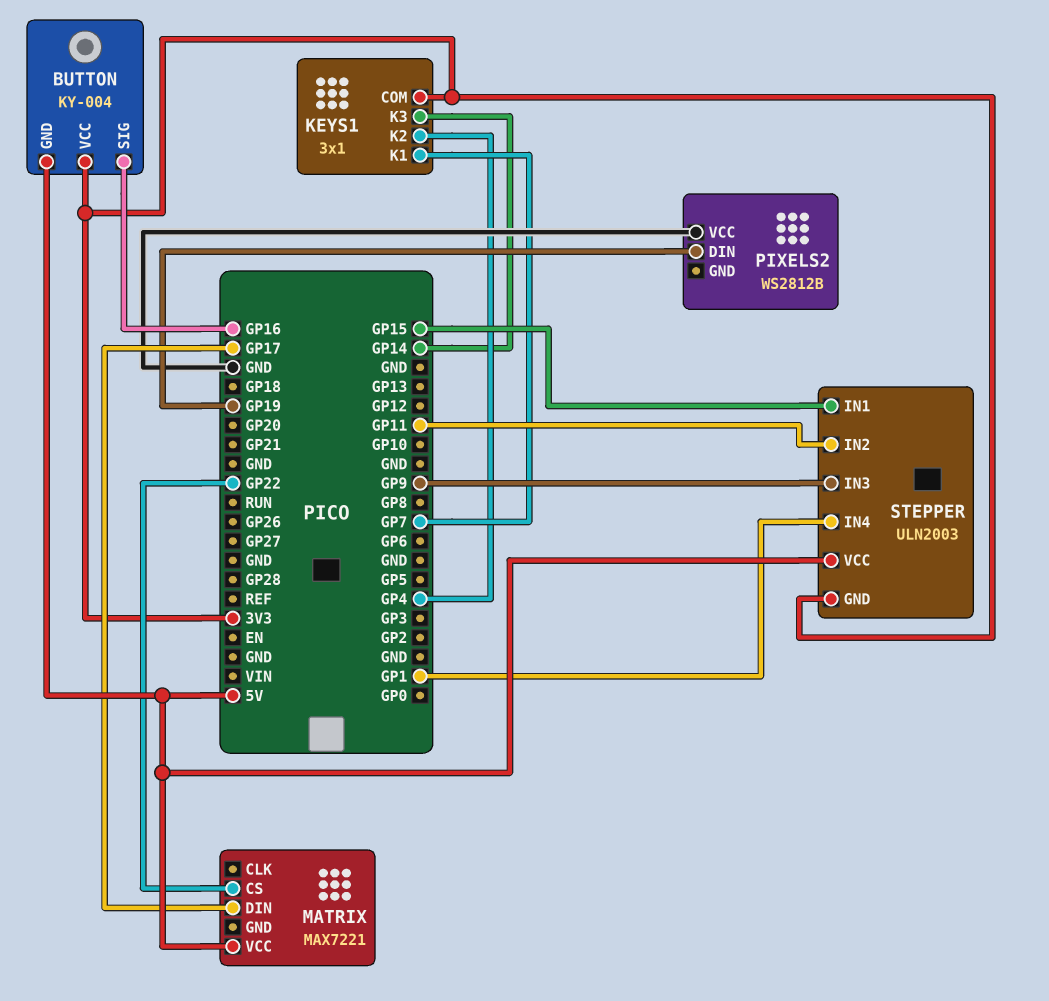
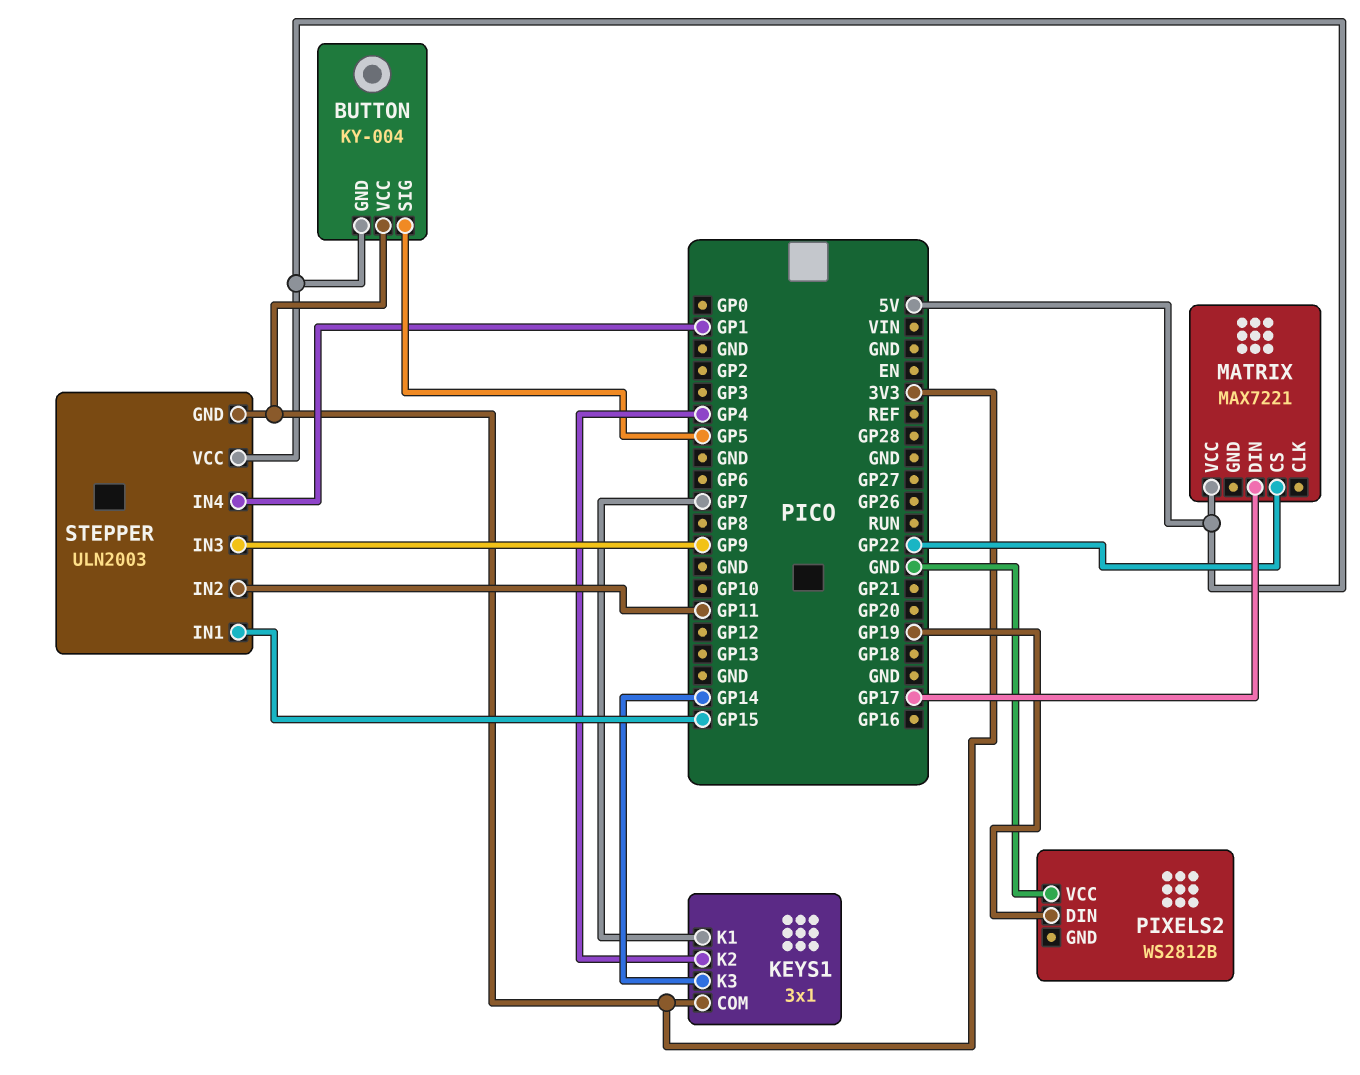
BUTTON pin SIG: GP16 -> GP5

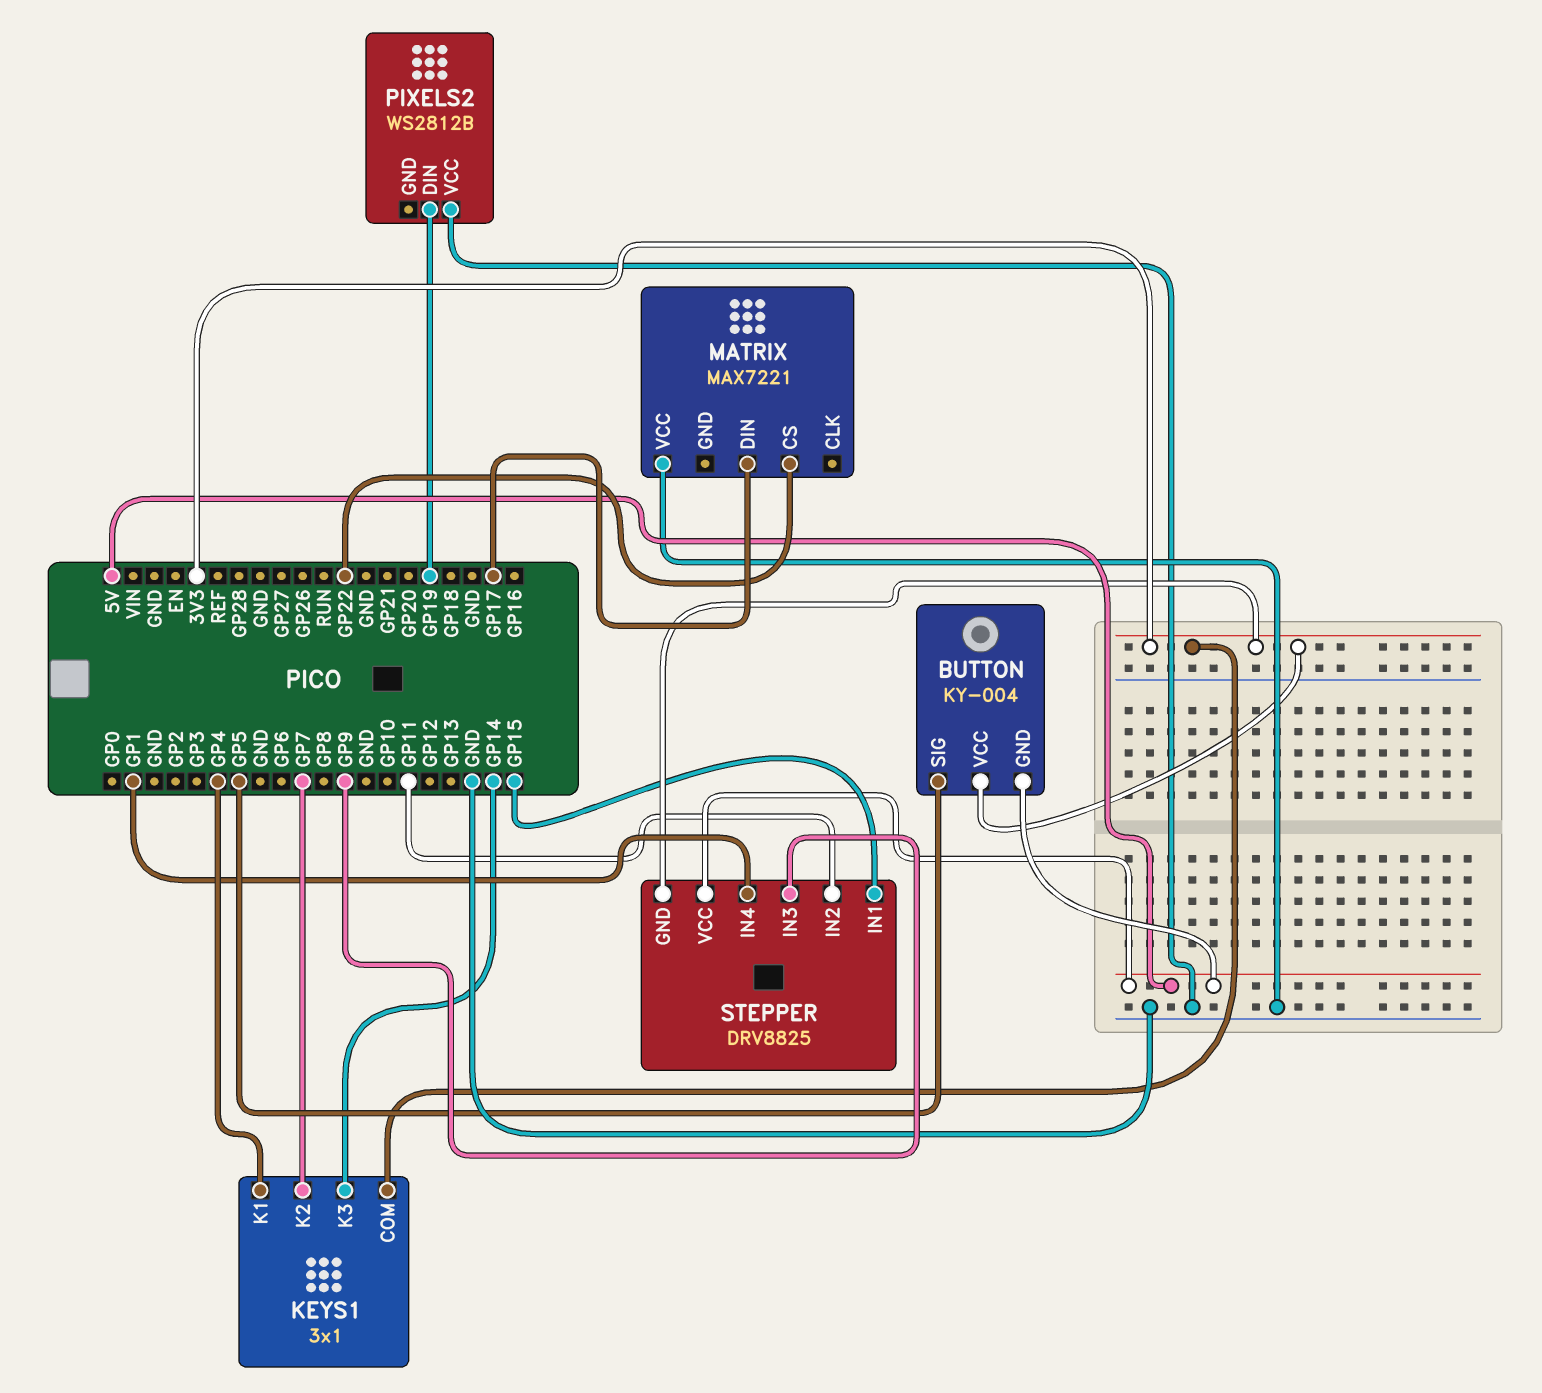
KEYS1 pin K1: GP7 -> GP4
KEYS1 pin K2: GP4 -> GP7
MATRIX pin VCC: 5V -> GND
STEPPER: ULN2003 -> DRV8825

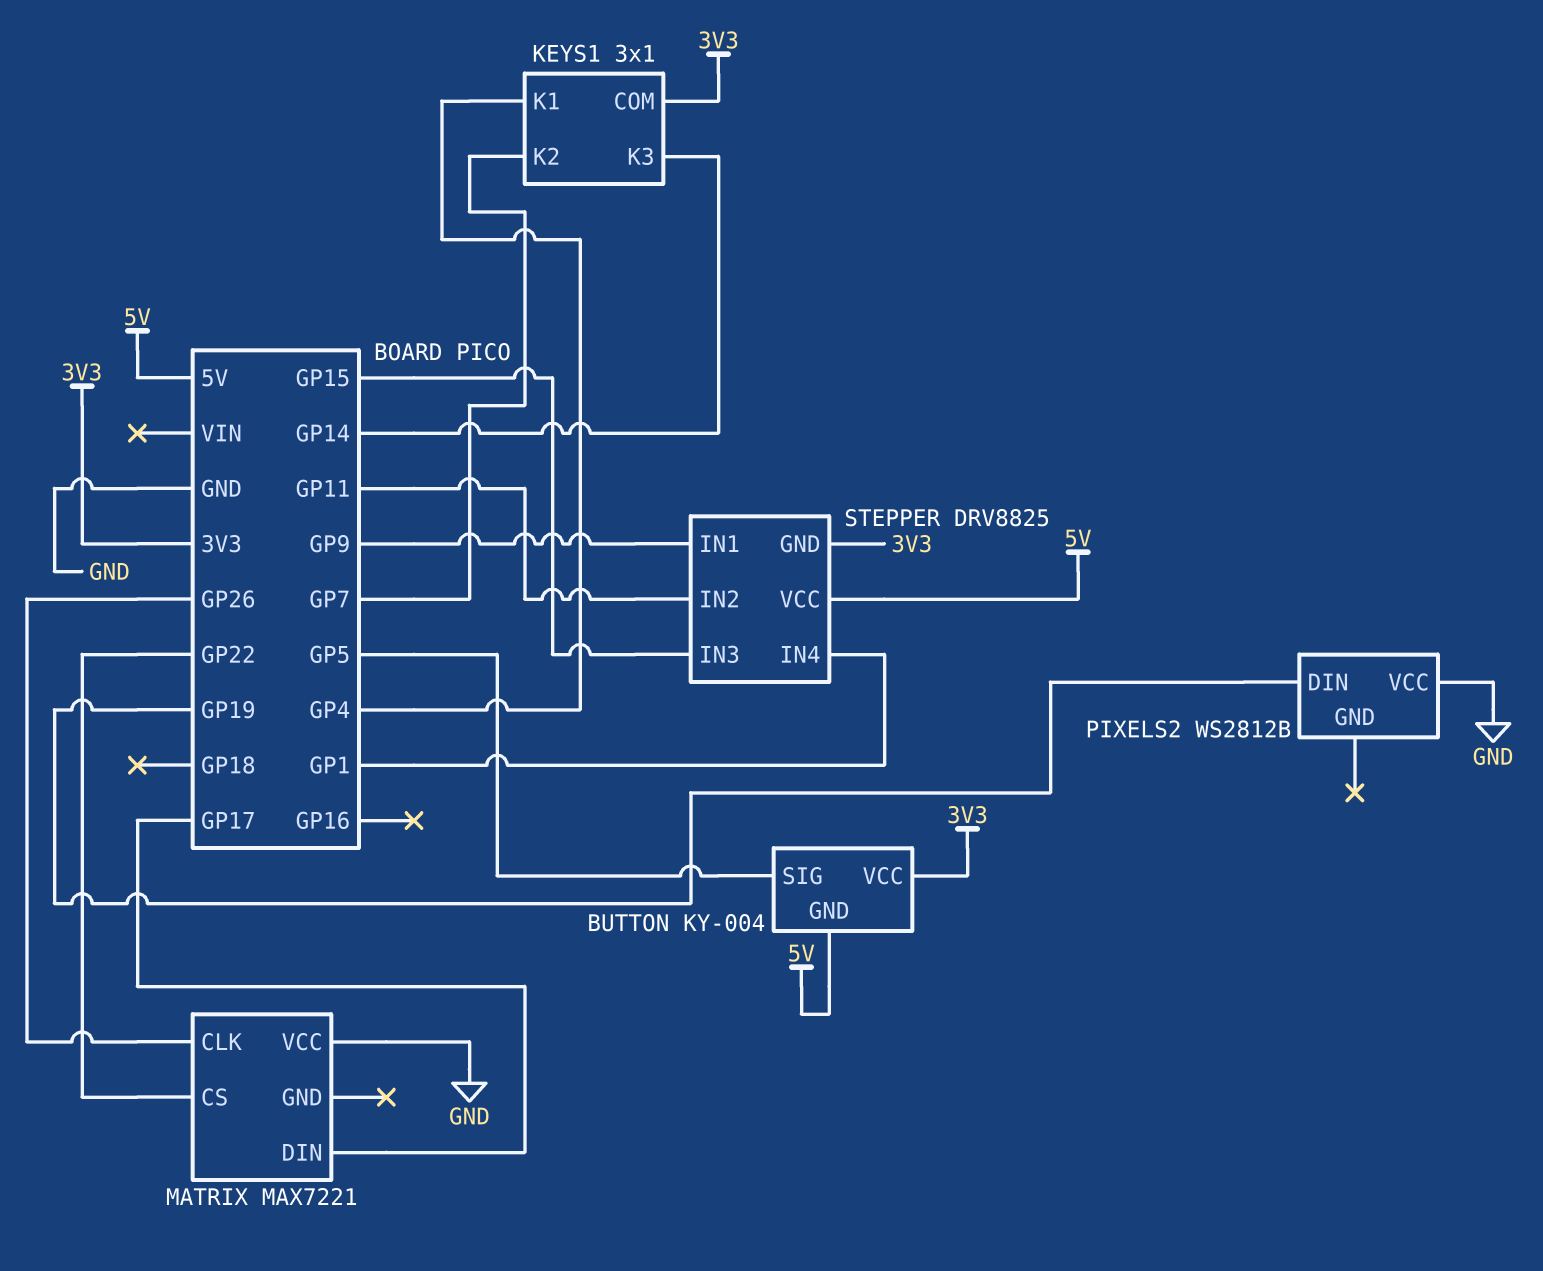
MATRIX pin CLK: none -> GP26
STEPPER pin IN1: GP15 -> GP9
STEPPER pin IN3: GP9 -> GP15

